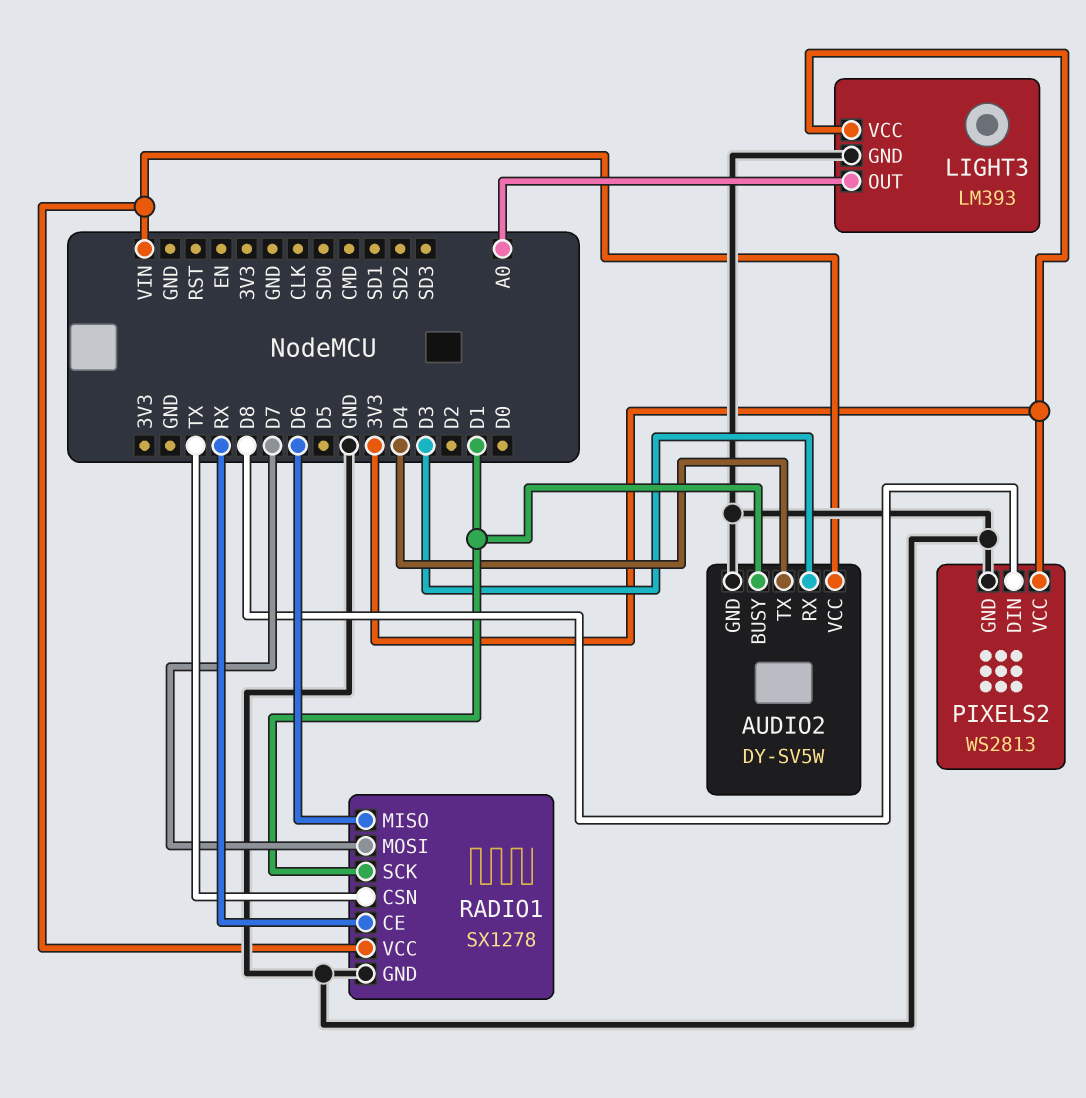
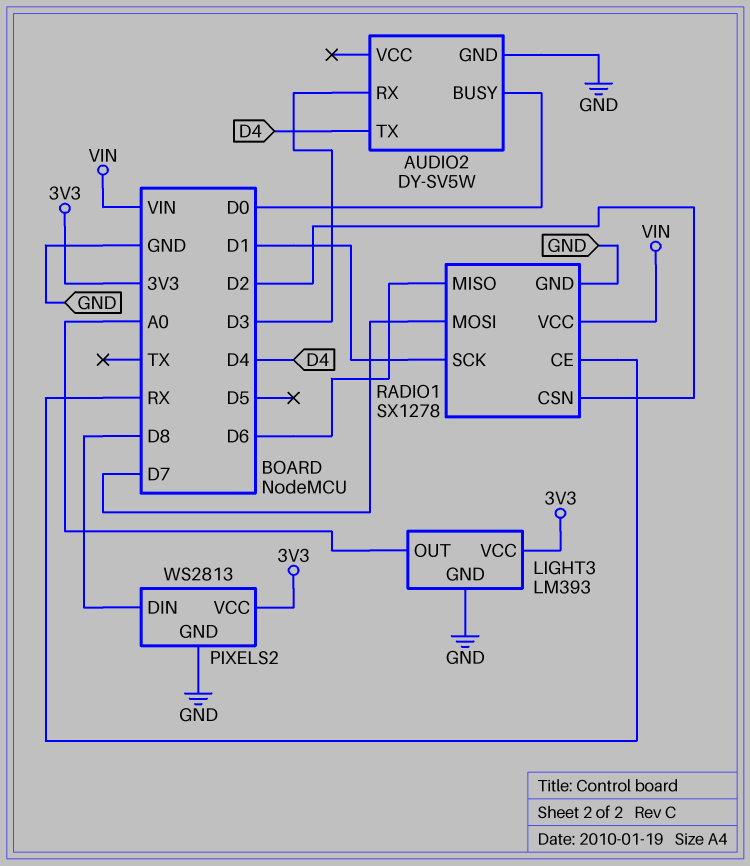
AUDIO2 pin BUSY: D1 -> D0
AUDIO2 pin VCC: VIN -> none
RADIO1 pin CSN: TX -> D2

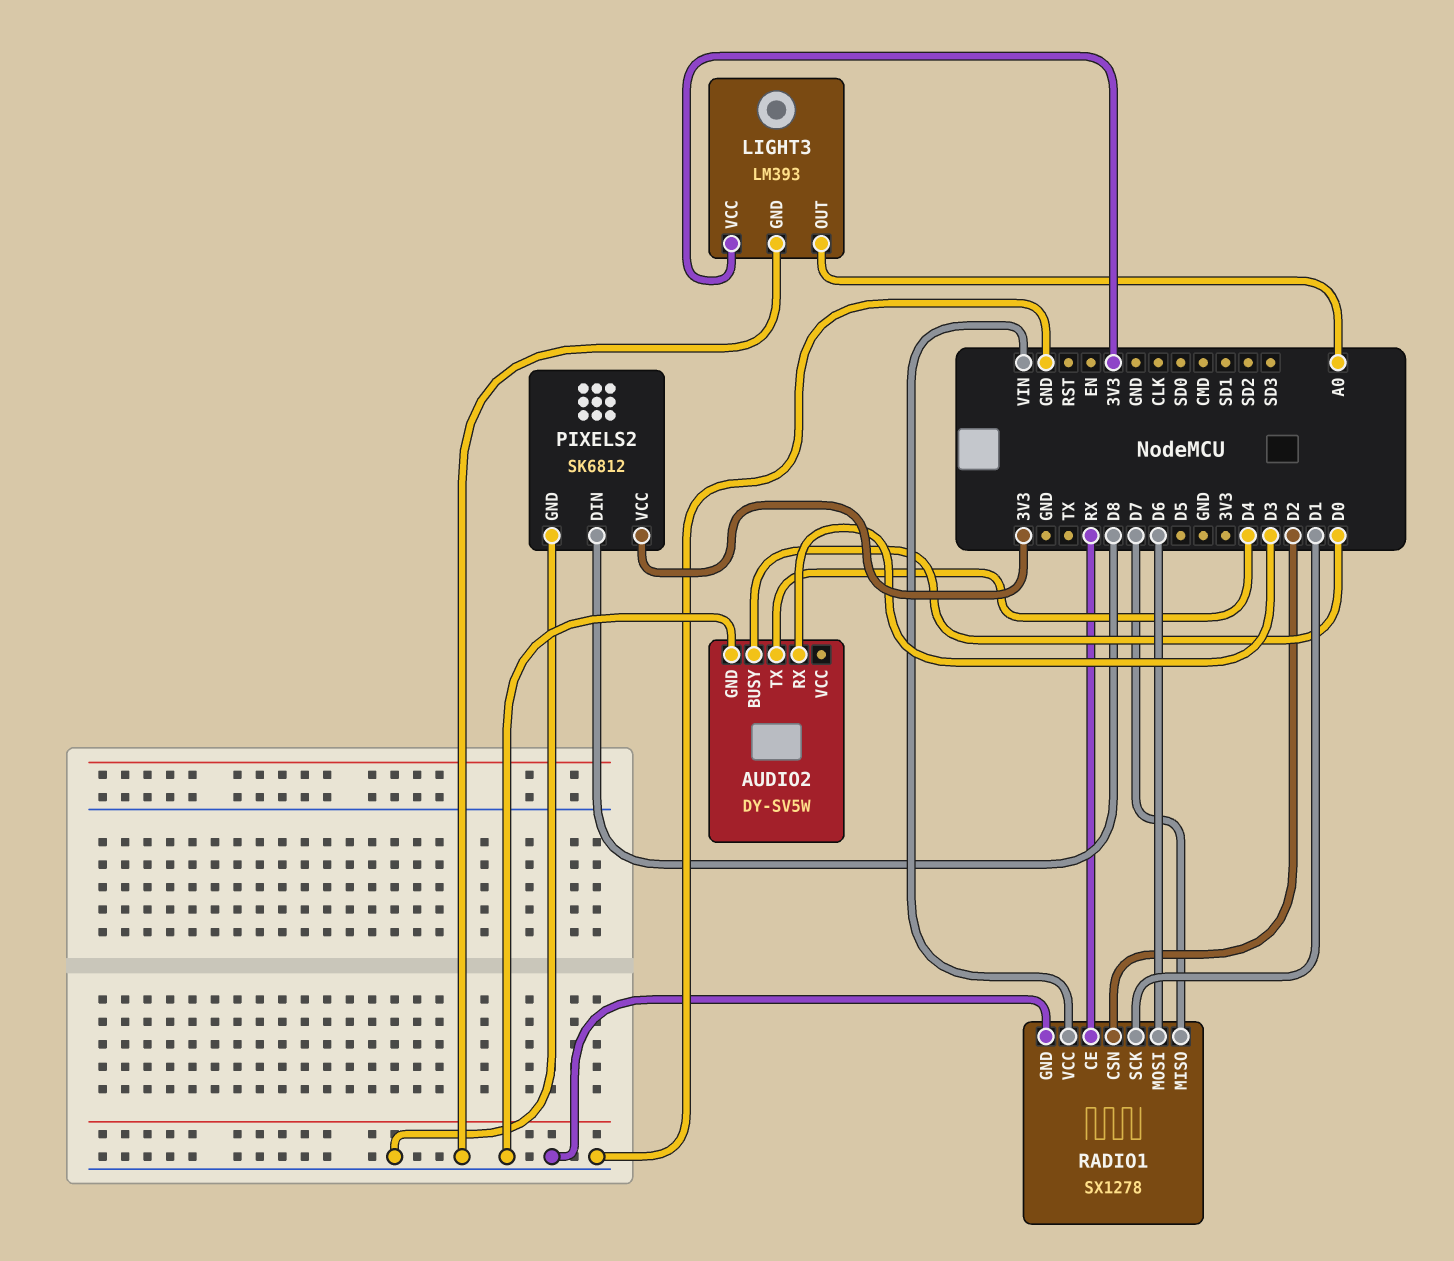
PIXELS2: WS2813 -> SK6812
RADIO1 pin MISO: D6 -> D7
RADIO1 pin MOSI: D7 -> D6

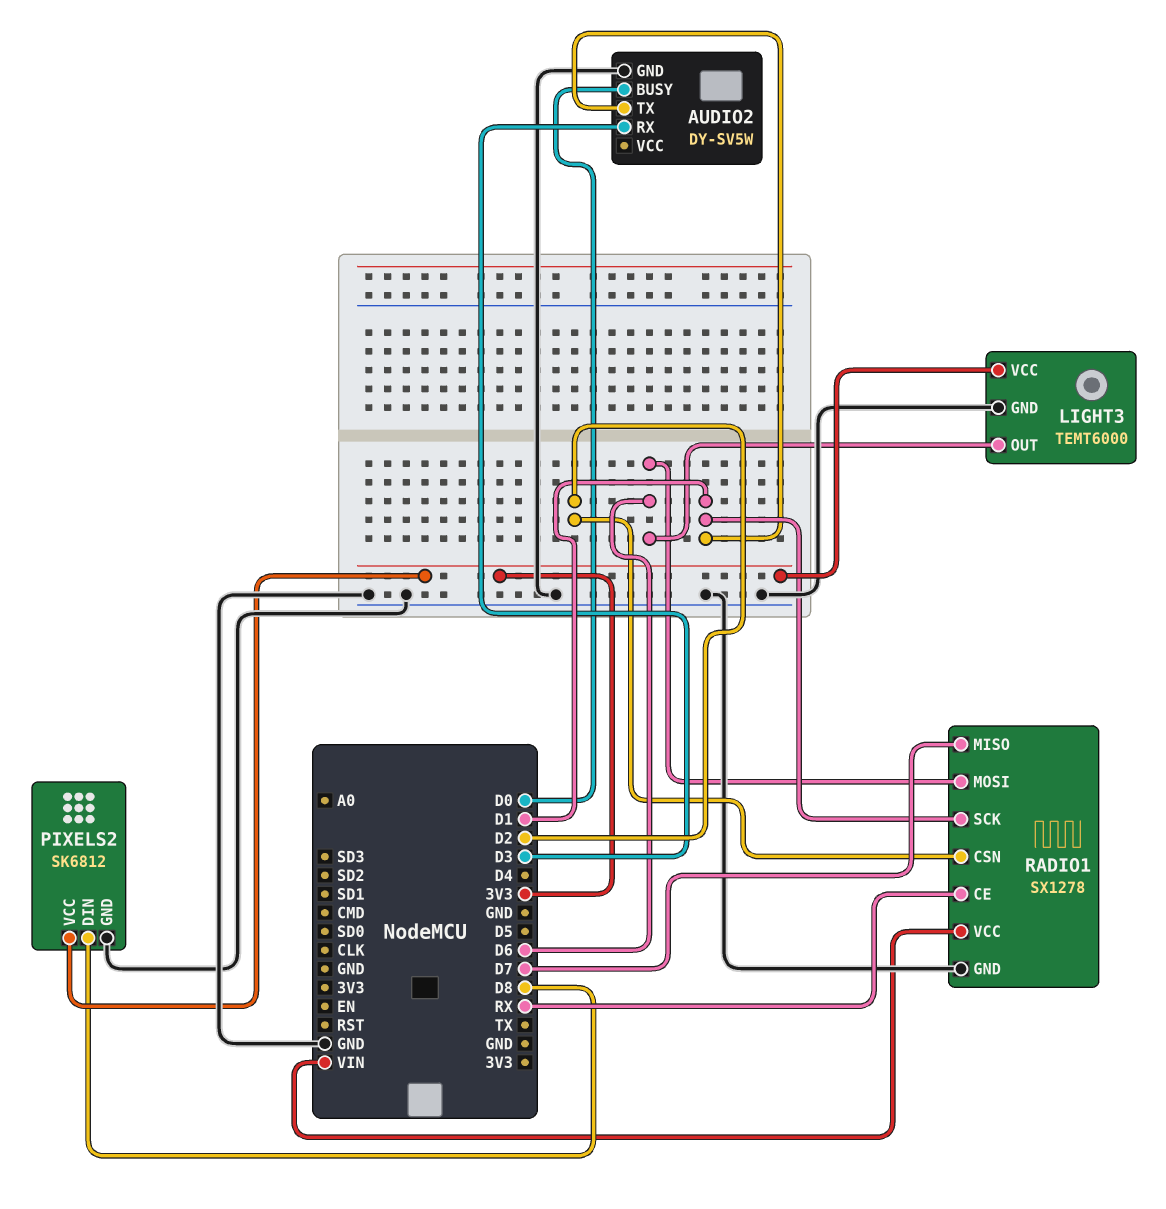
AUDIO2 pin TX: D4 -> D1
LIGHT3: LM393 -> TEMT6000
LIGHT3 pin OUT: A0 -> D6

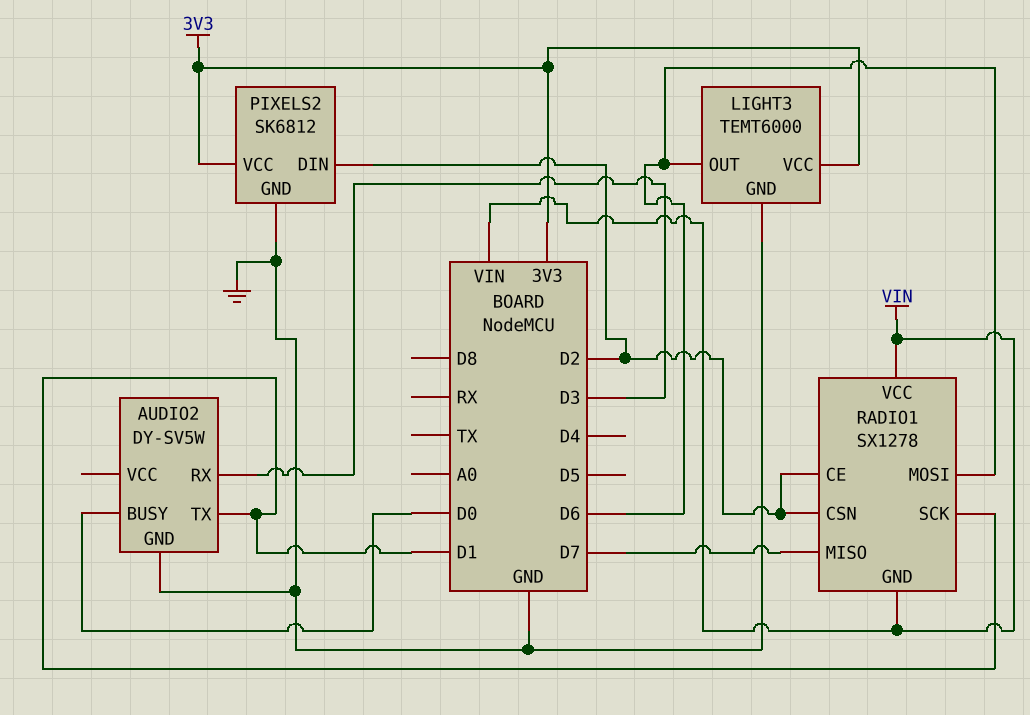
PIXELS2 pin DIN: D8 -> D2
RADIO1 pin CE: RX -> D2
RADIO1 pin GND: GND -> VIN

